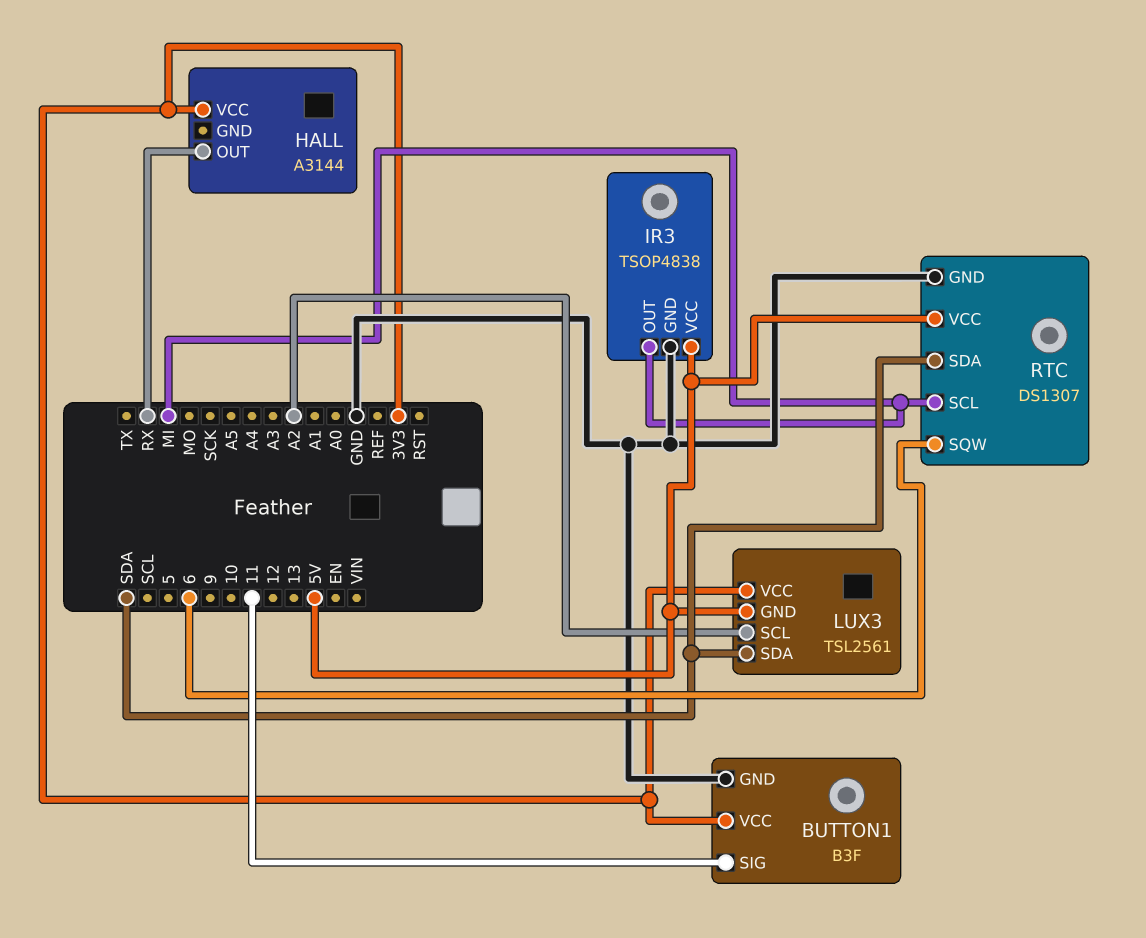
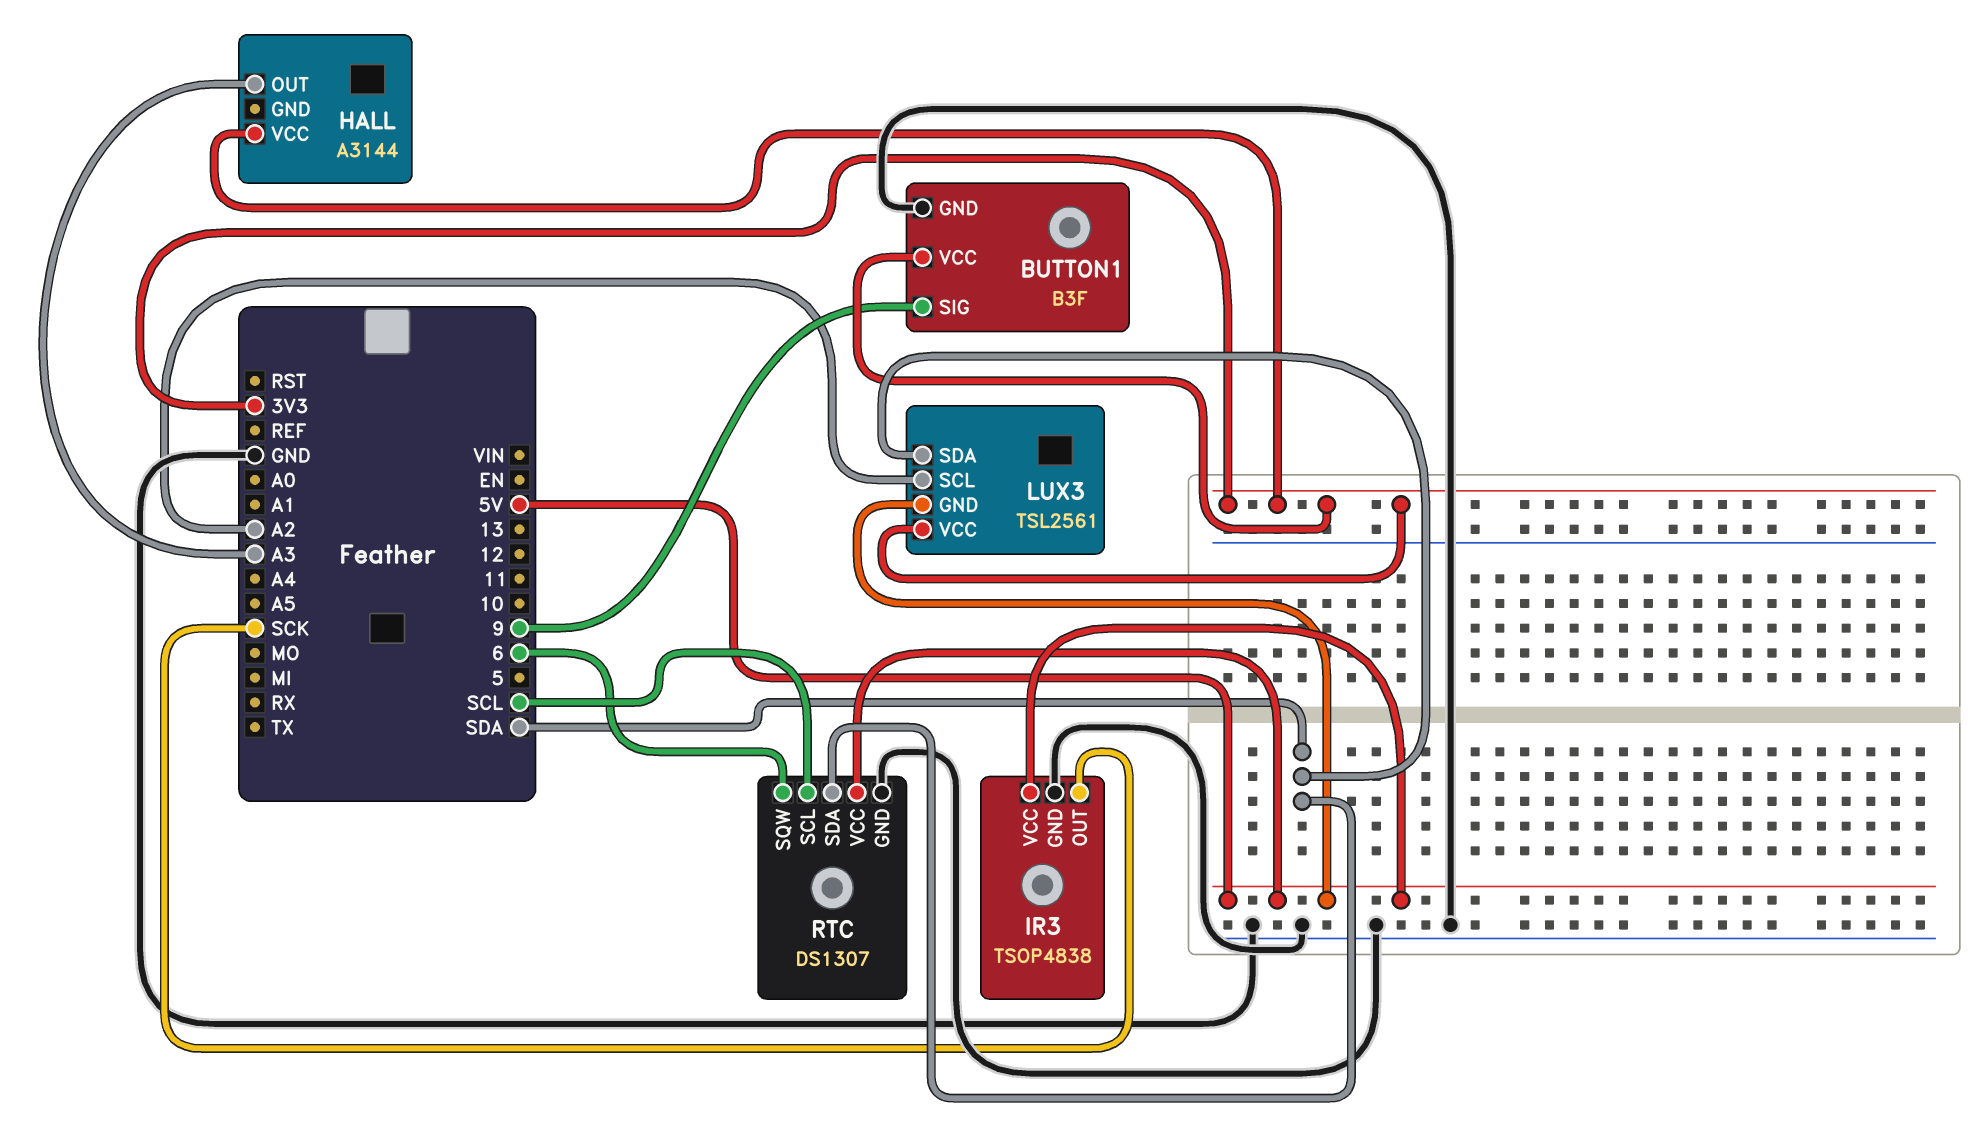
BUTTON1 pin SIG: 11 -> 9
HALL pin OUT: RX -> A3
IR3 pin OUT: MI -> SCK
RTC pin SCL: MI -> SCL

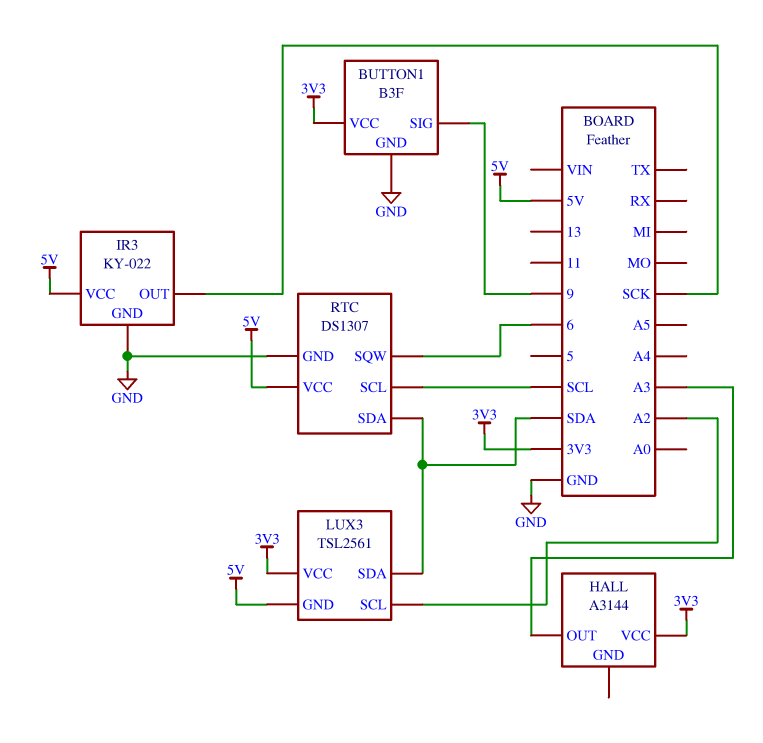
IR3: TSOP4838 -> KY-022

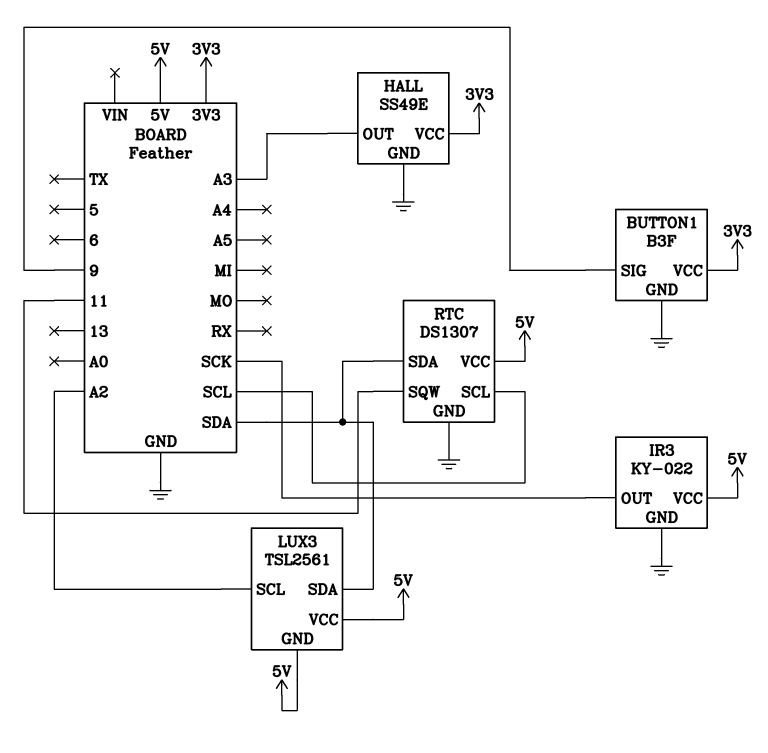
HALL: A3144 -> SS49E
HALL pin GND: none -> GND
LUX3 pin VCC: 3V3 -> 5V
RTC pin SQW: 6 -> 11

